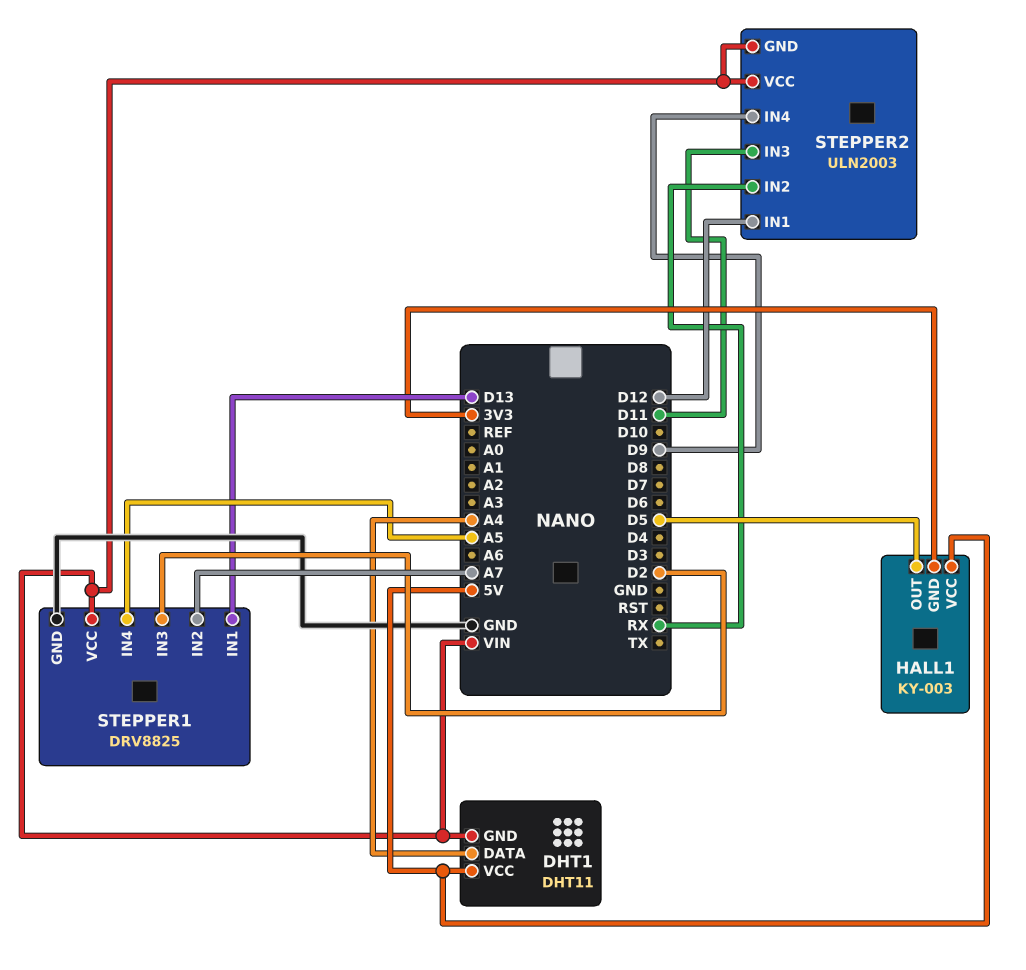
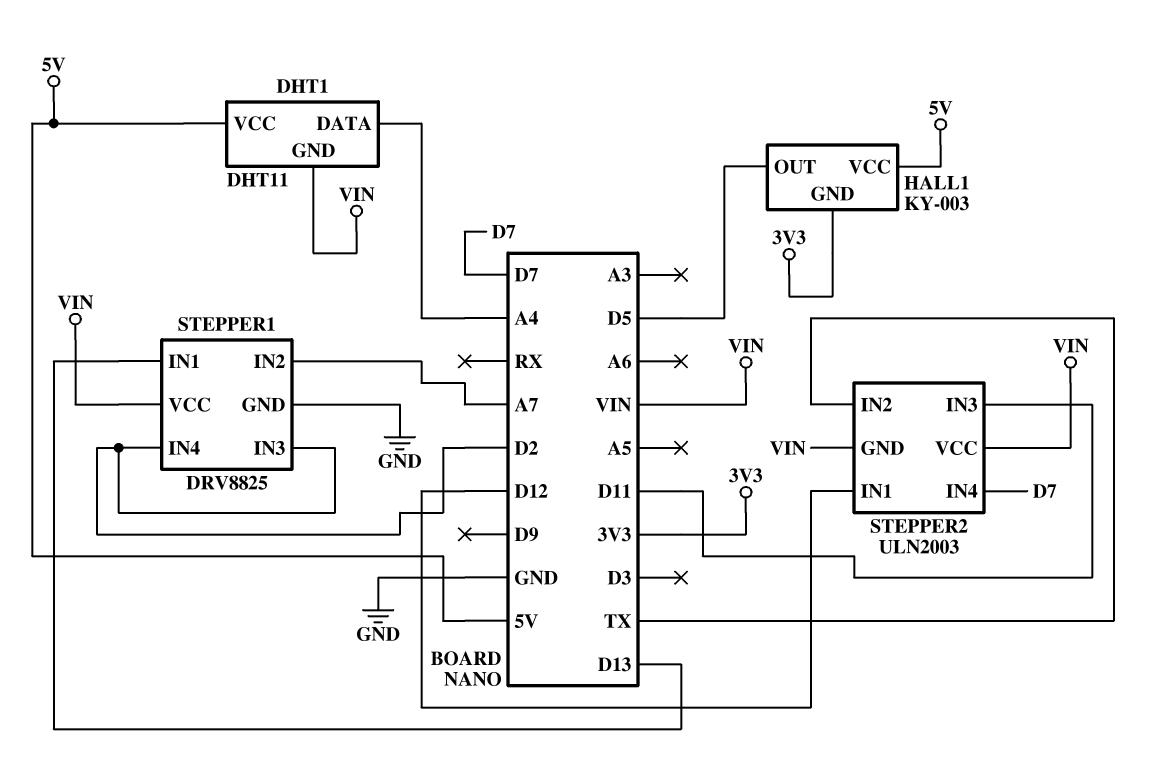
STEPPER1 pin IN4: A5 -> D2
STEPPER2 pin IN2: RX -> TX
STEPPER2 pin IN4: D9 -> D7

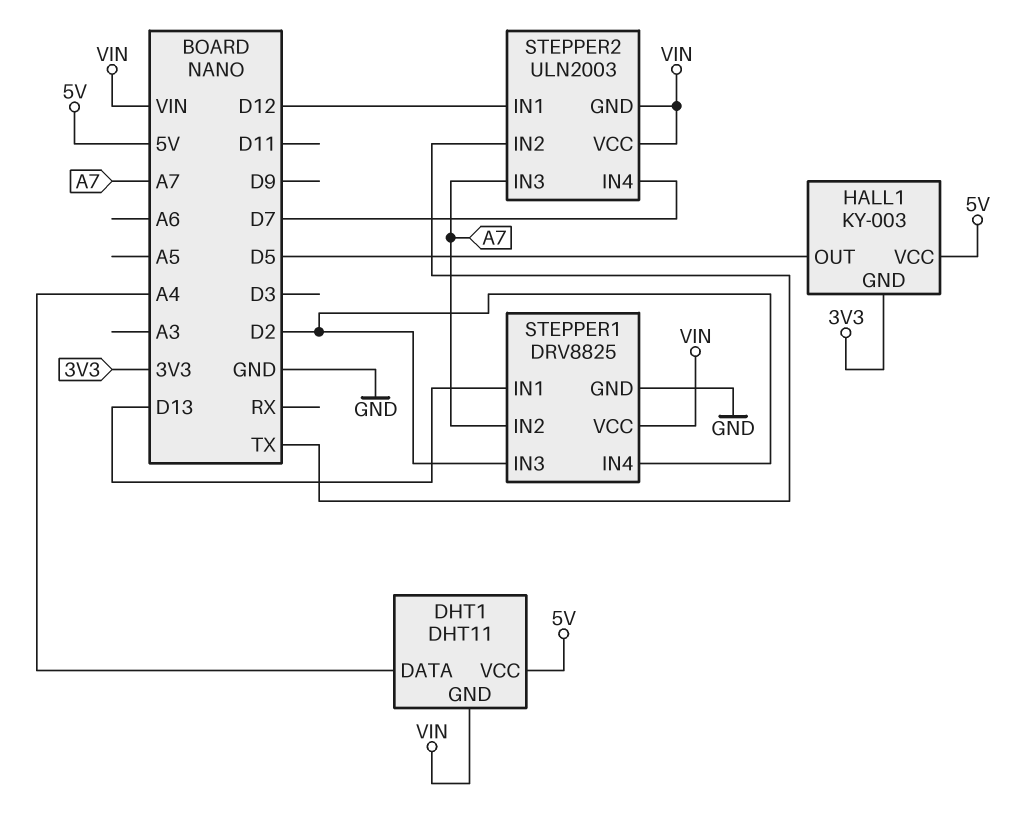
STEPPER2 pin IN3: D11 -> A7

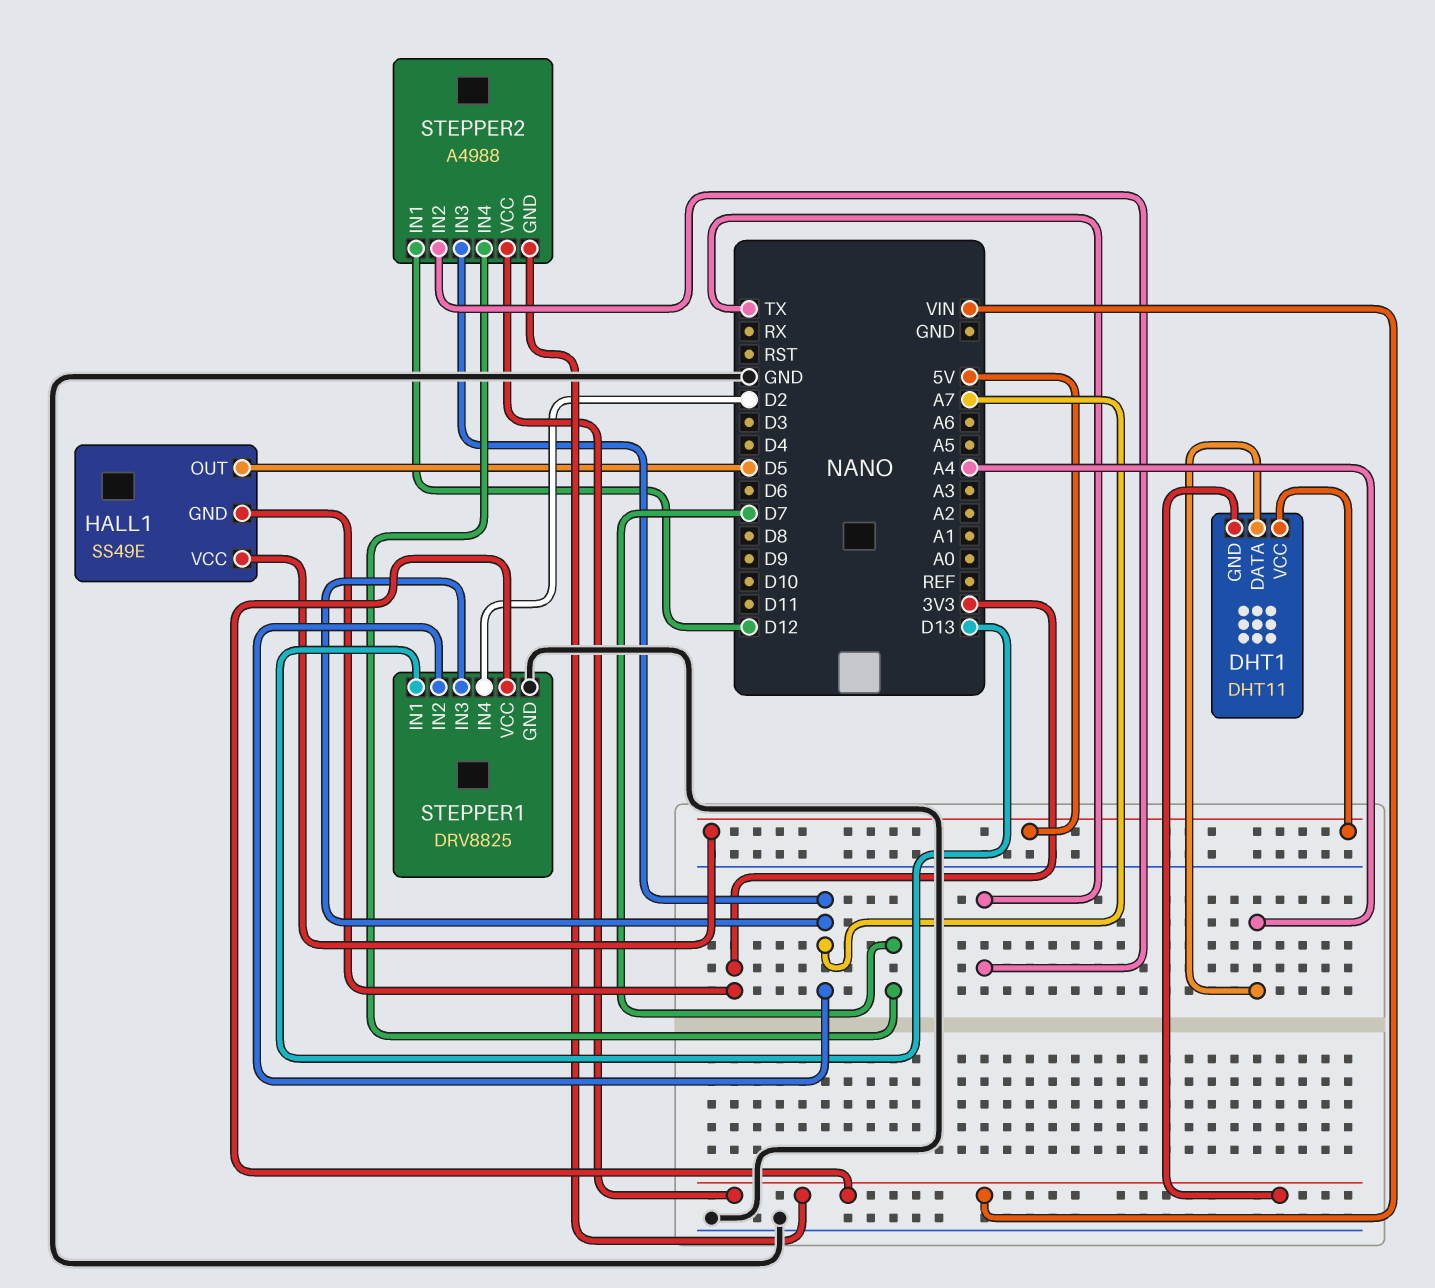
HALL1: KY-003 -> SS49E
STEPPER1 pin IN3: D2 -> A7
STEPPER2: ULN2003 -> A4988

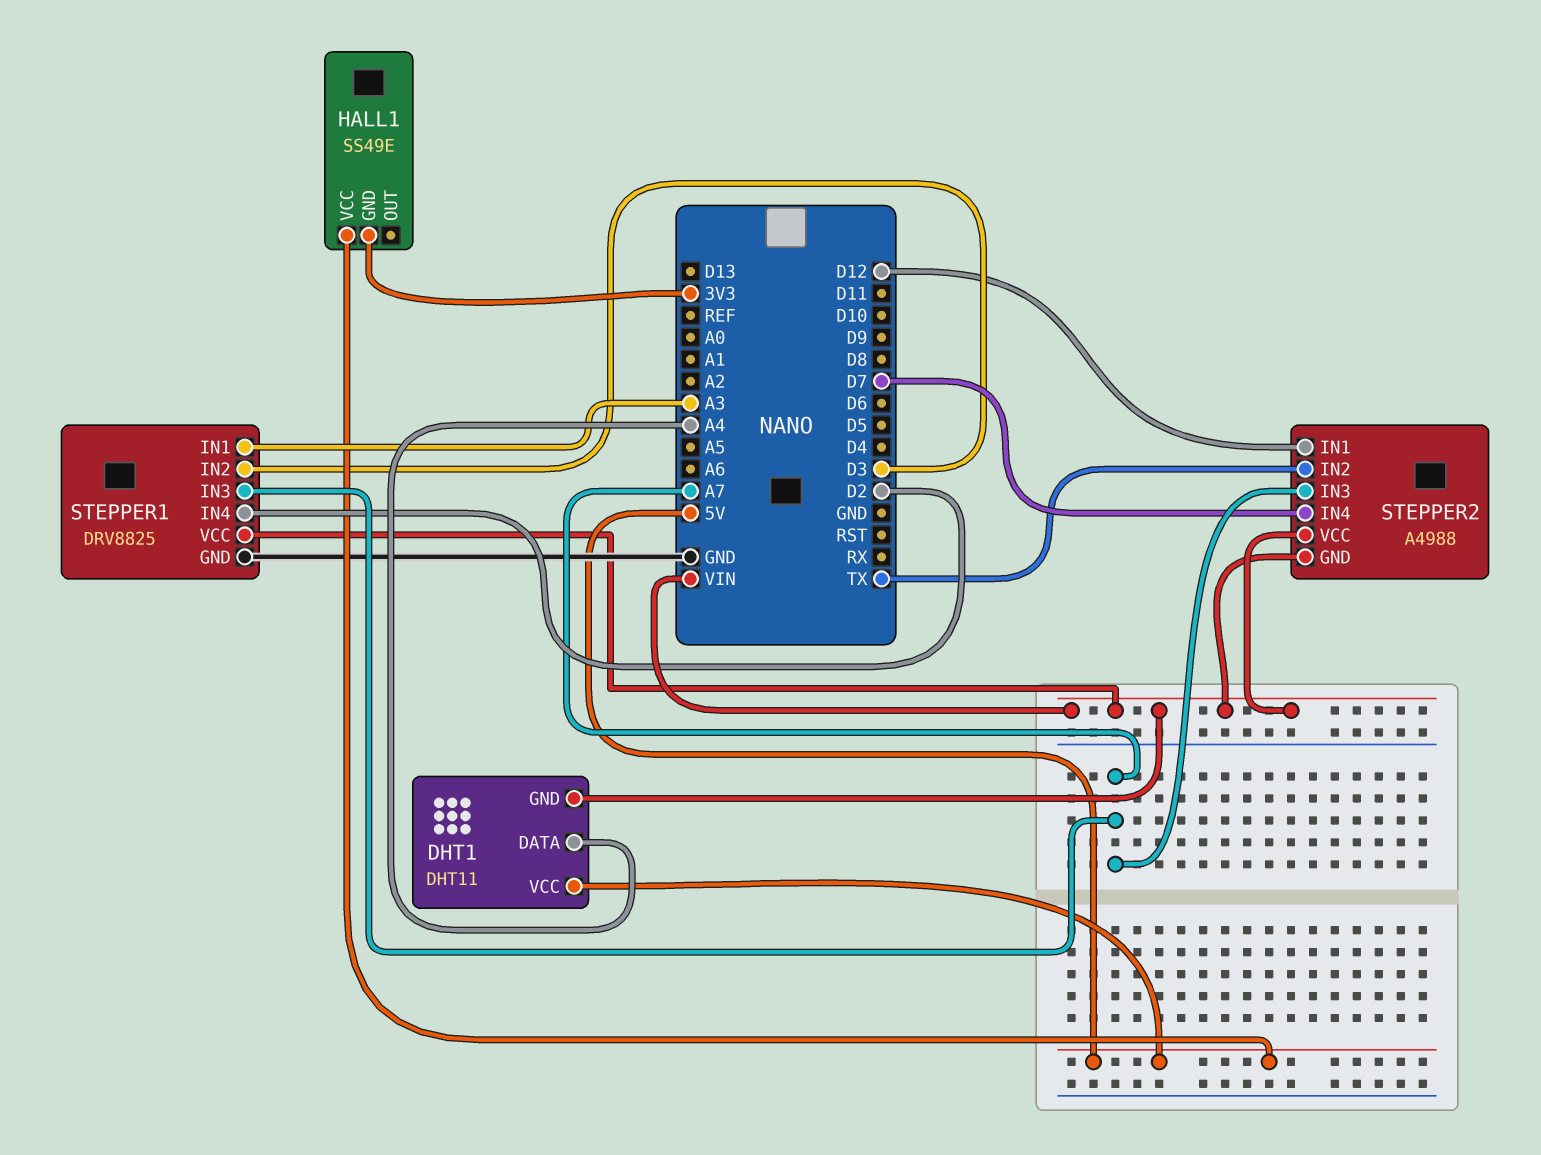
HALL1 pin OUT: D5 -> none
STEPPER1 pin IN1: D13 -> A3
STEPPER1 pin IN2: A7 -> D3

